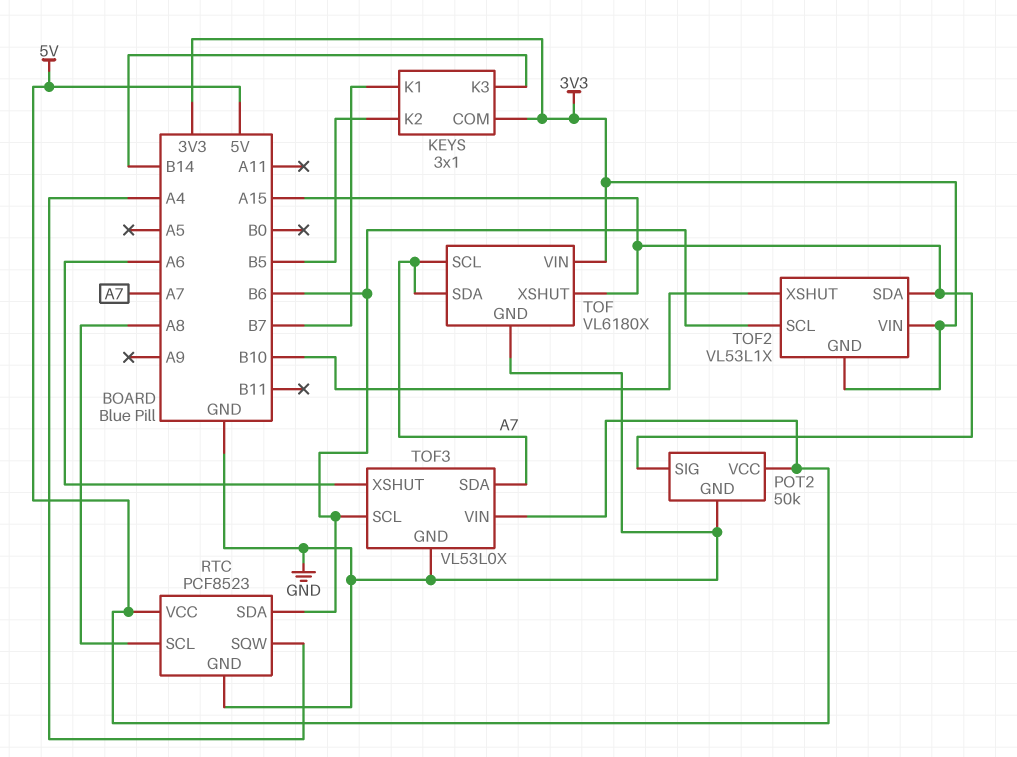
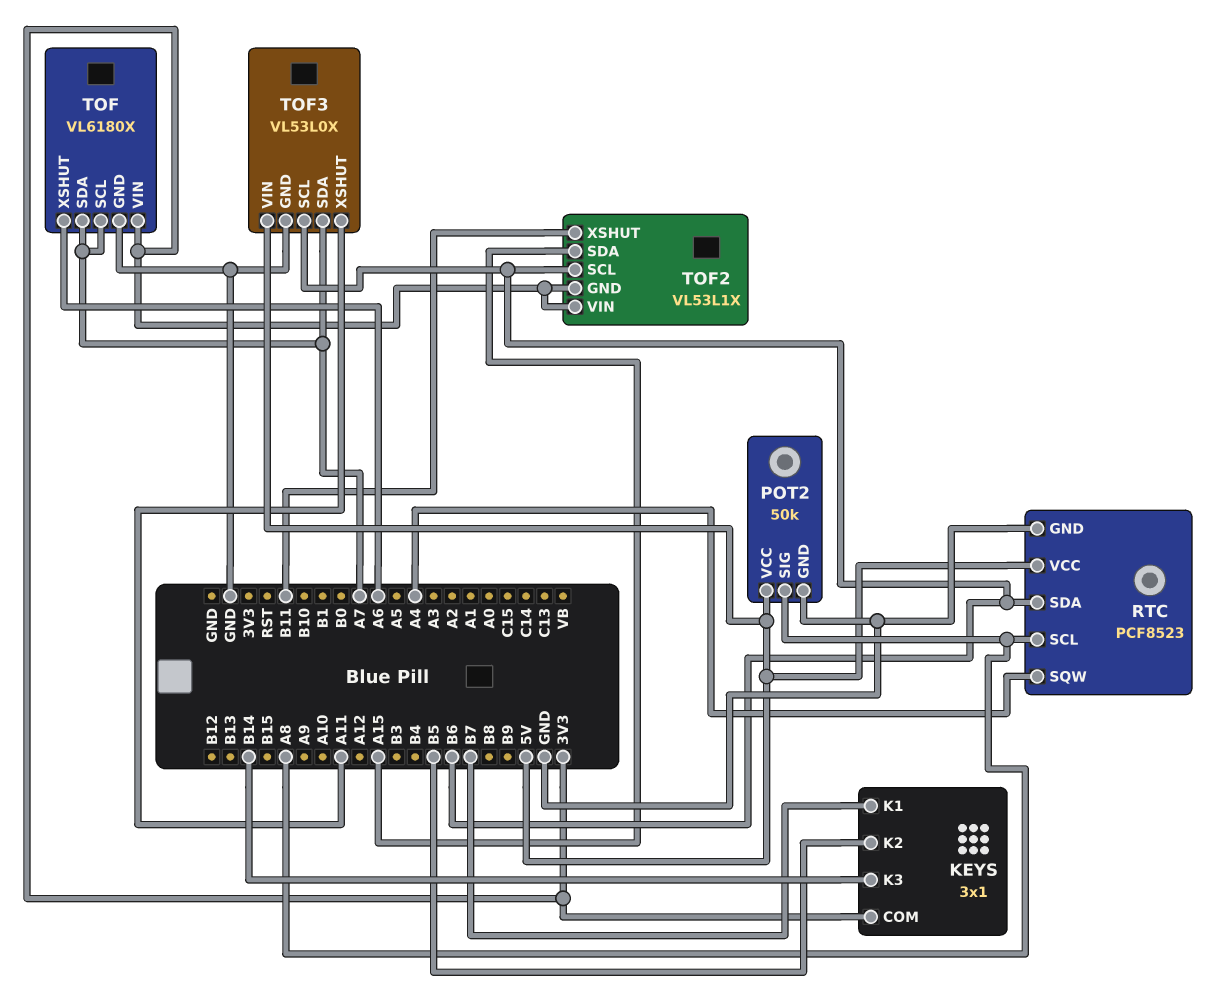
POT2 pin SIG: A15 -> A8
TOF pin XSHUT: A15 -> A6
TOF2 pin XSHUT: B10 -> B11
TOF3 pin XSHUT: A6 -> A11

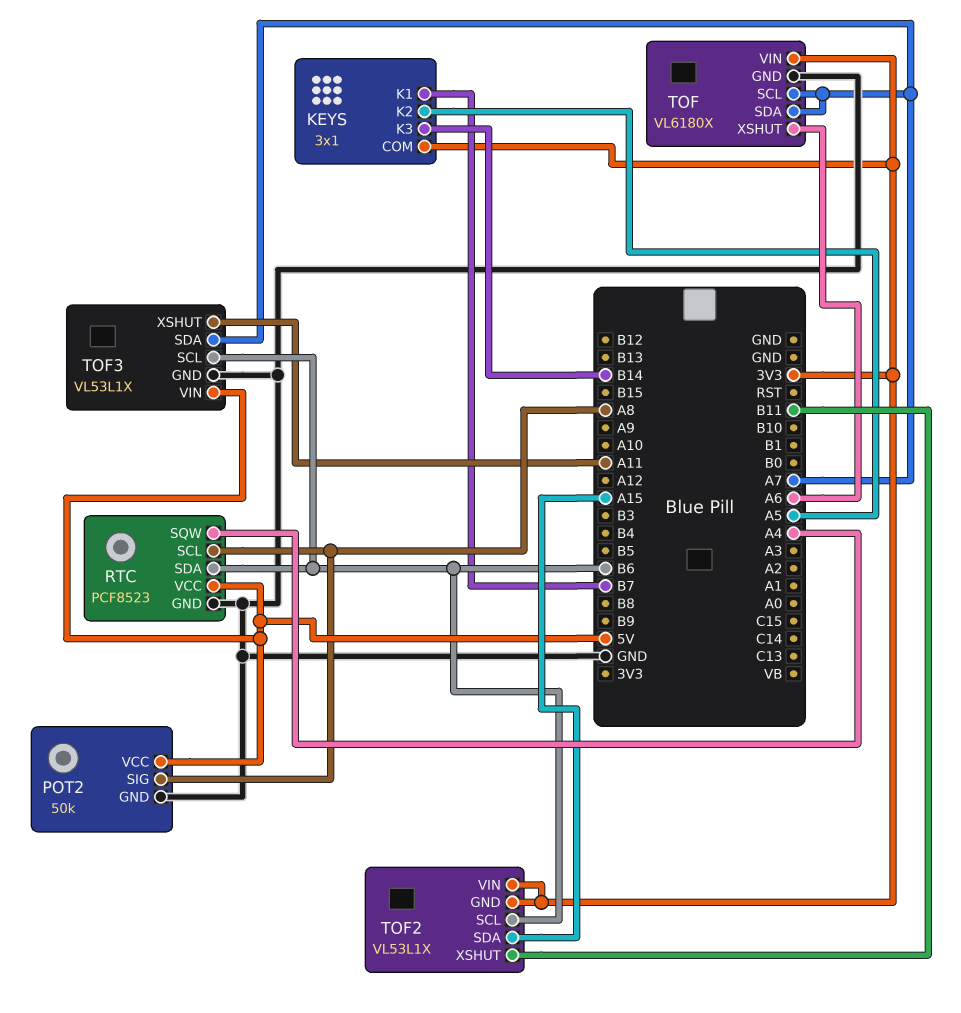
KEYS pin K2: B5 -> A5
TOF3: VL53L0X -> VL53L1X

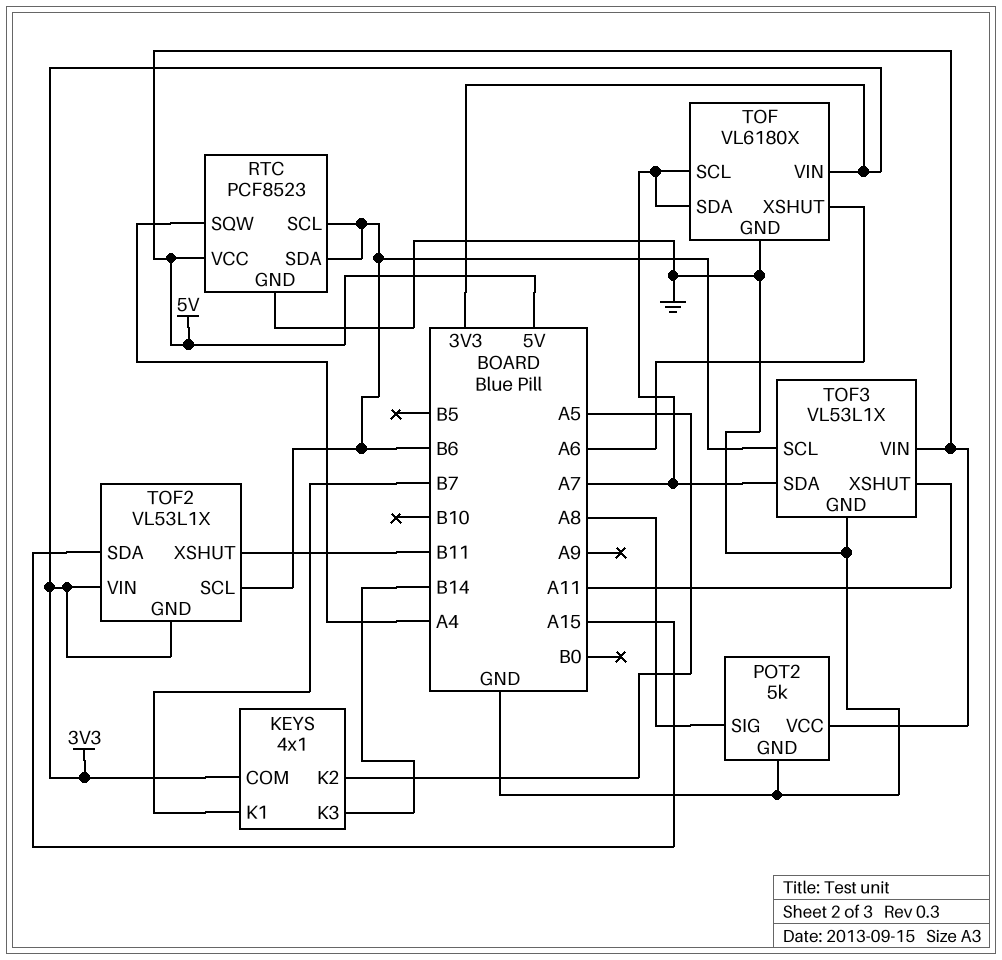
KEYS: 3x1 -> 4x1
POT2: 50k -> 5k
RTC pin SCL: A8 -> B6

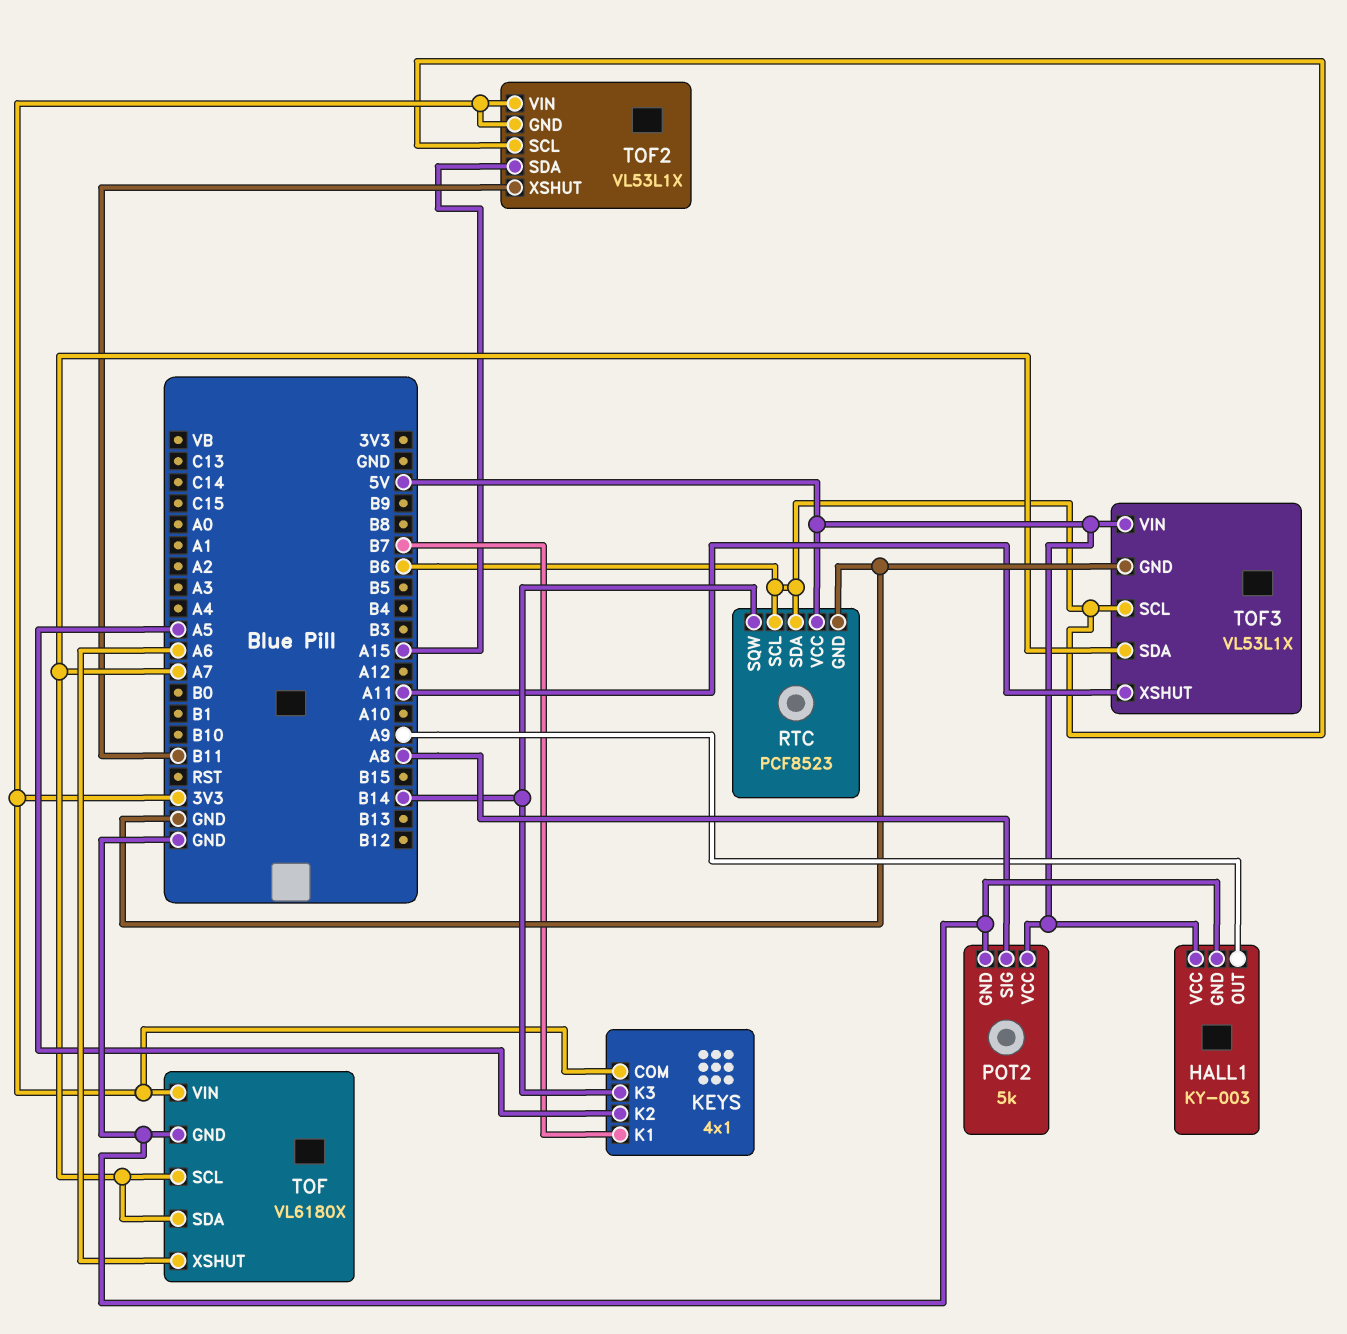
HALL1: none -> KY-003
HALL1 pin GND: none -> GND
HALL1 pin OUT: none -> A9
HALL1 pin VCC: none -> 5V
RTC pin SQW: A4 -> B14

